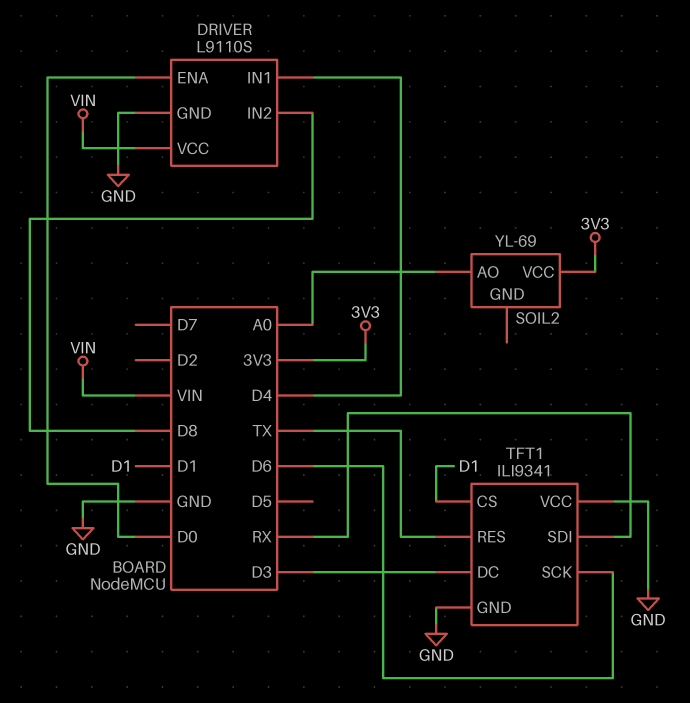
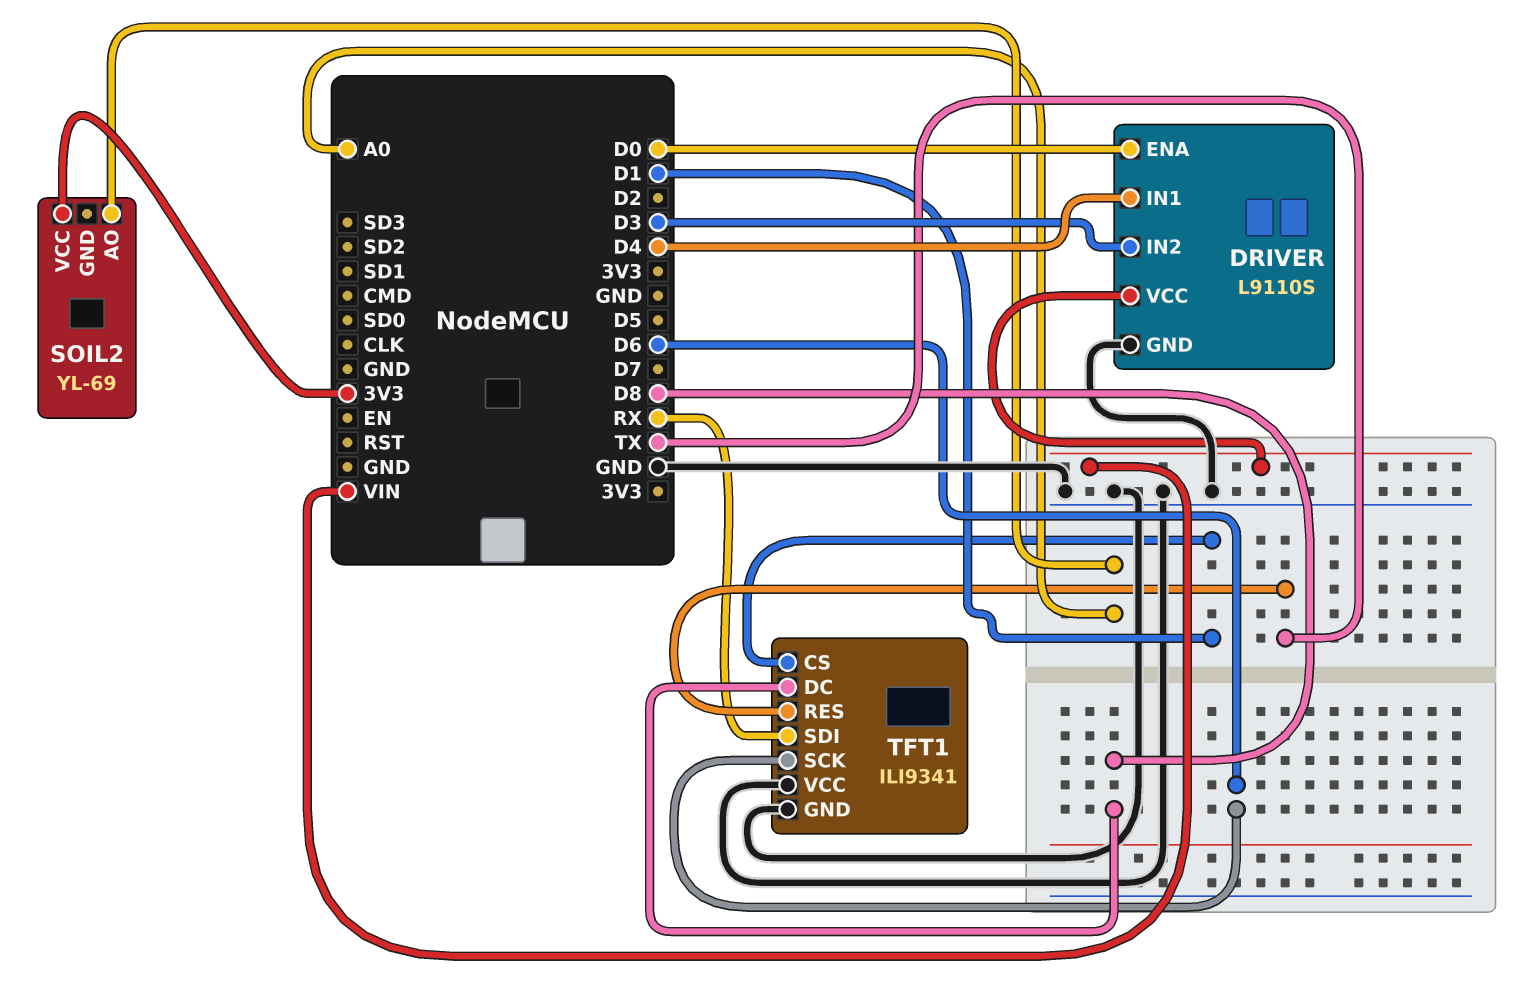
DRIVER pin IN2: D8 -> D3
TFT1 pin DC: D3 -> D8

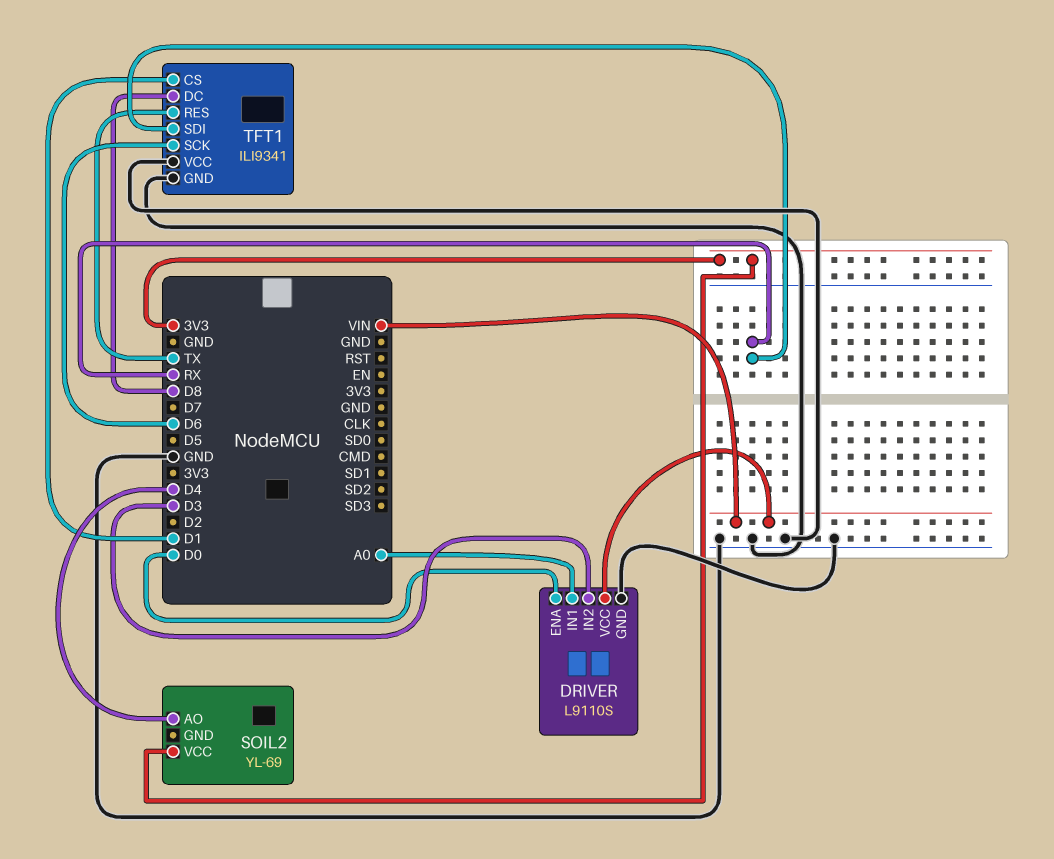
DRIVER pin IN1: D4 -> A0
SOIL2 pin AO: A0 -> D4

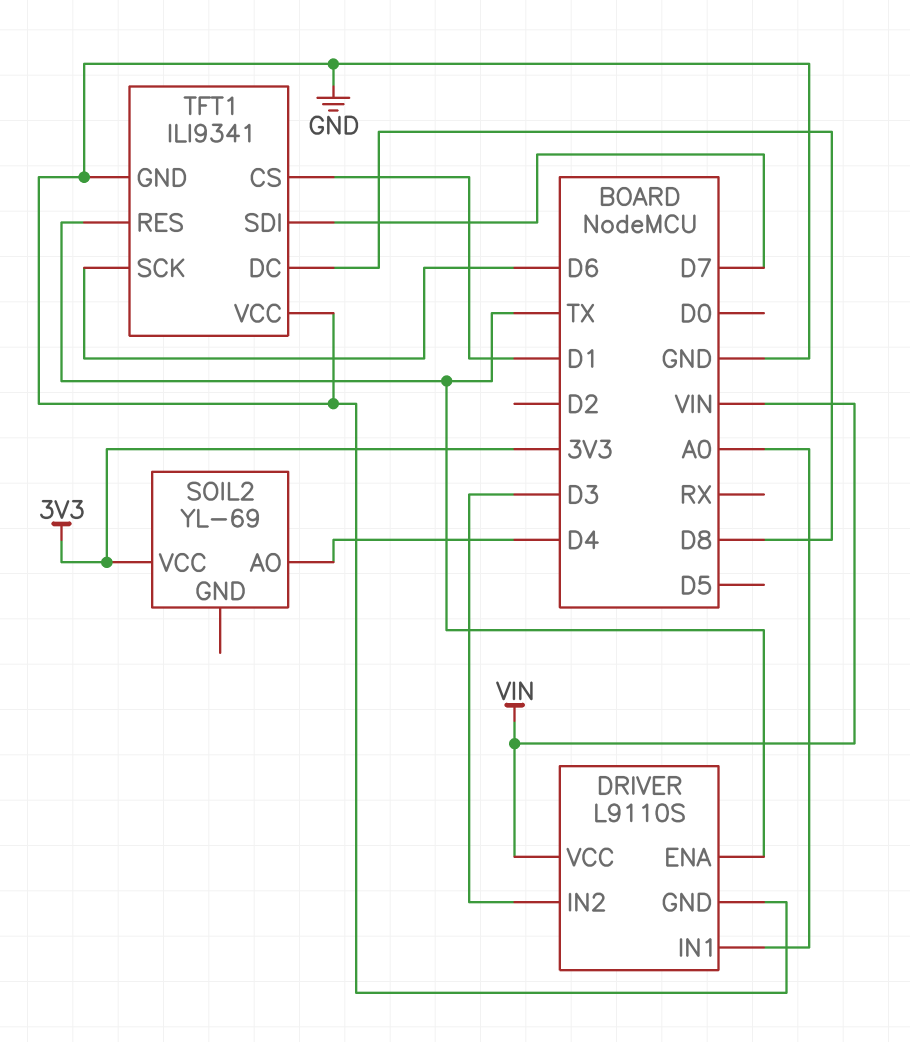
DRIVER pin ENA: D0 -> TX
TFT1 pin SDI: RX -> D7

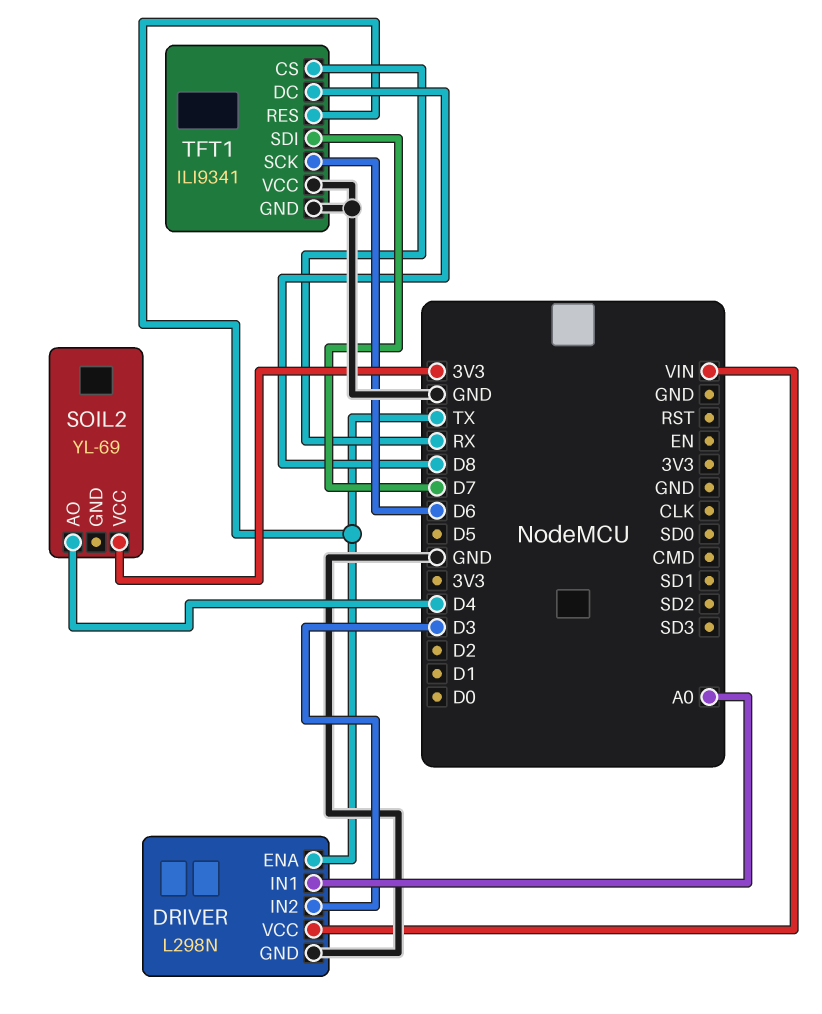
DRIVER: L9110S -> L298N
TFT1 pin CS: D1 -> RX

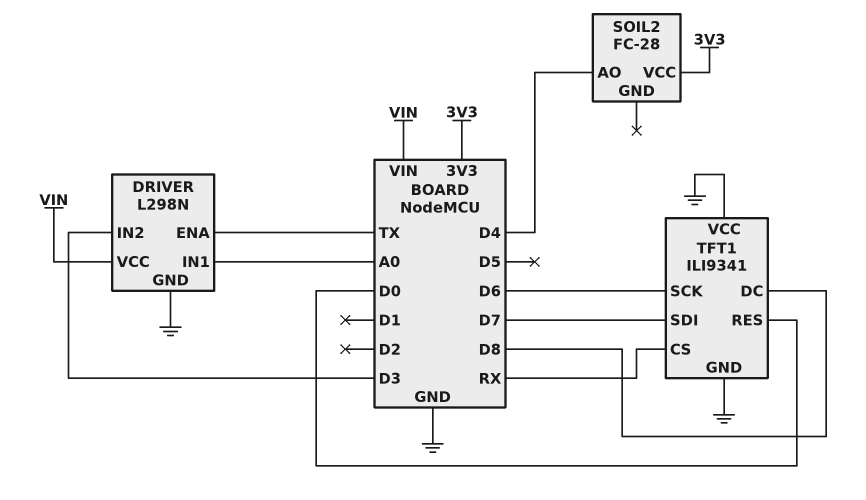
SOIL2: YL-69 -> FC-28
TFT1 pin RES: TX -> D0

